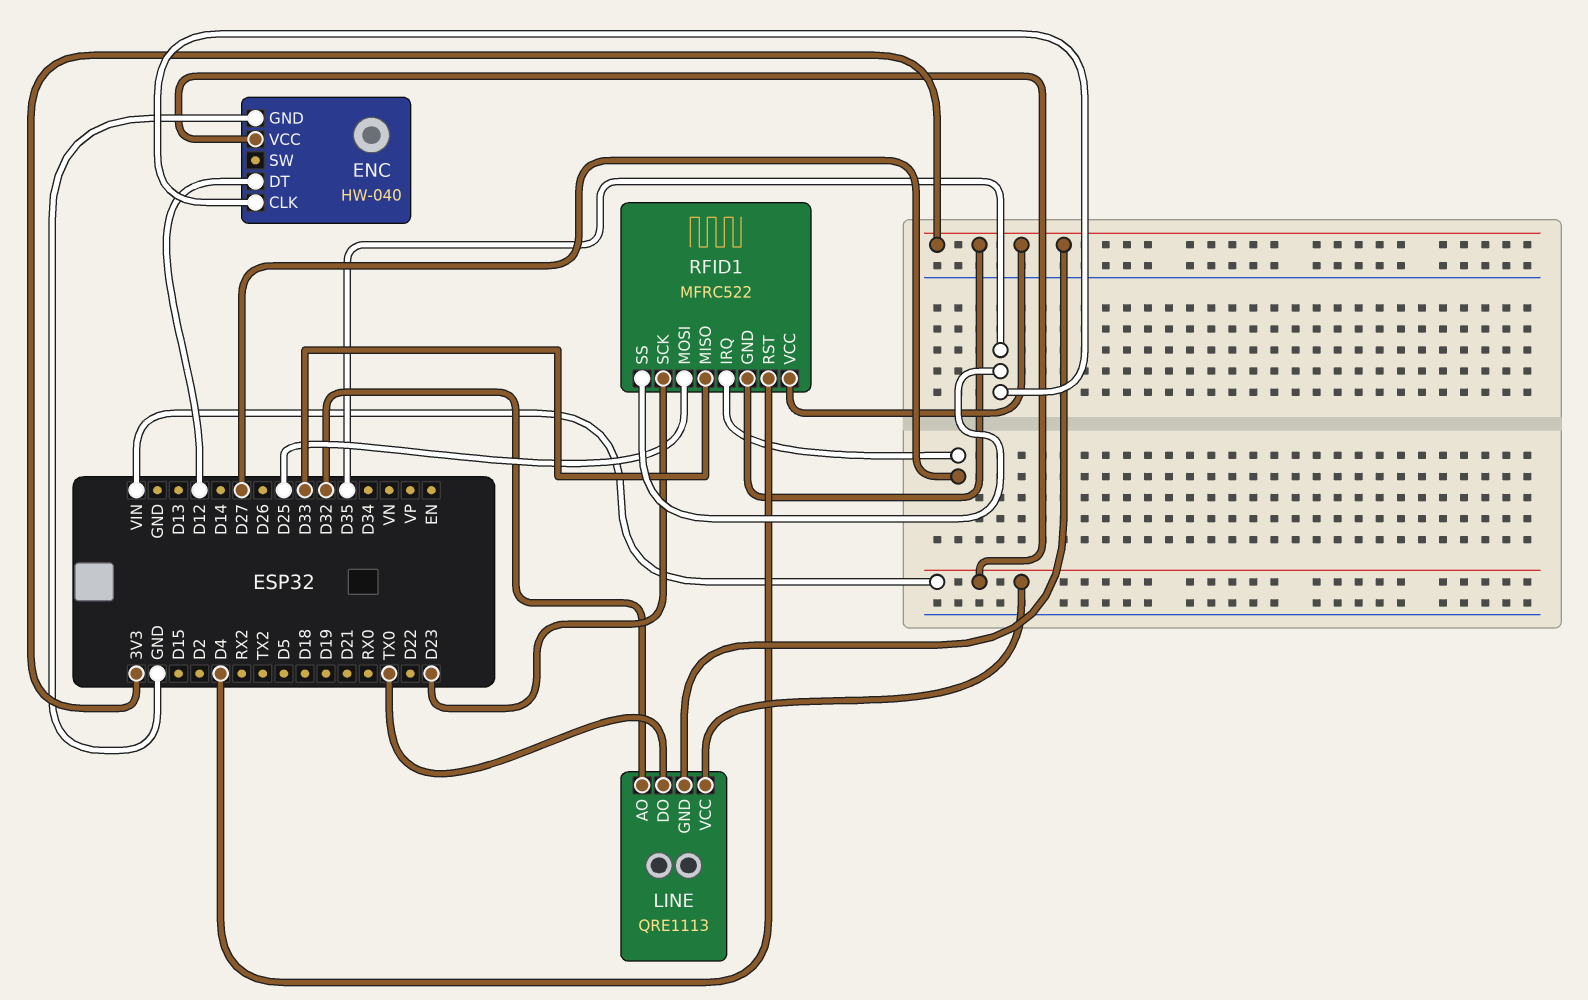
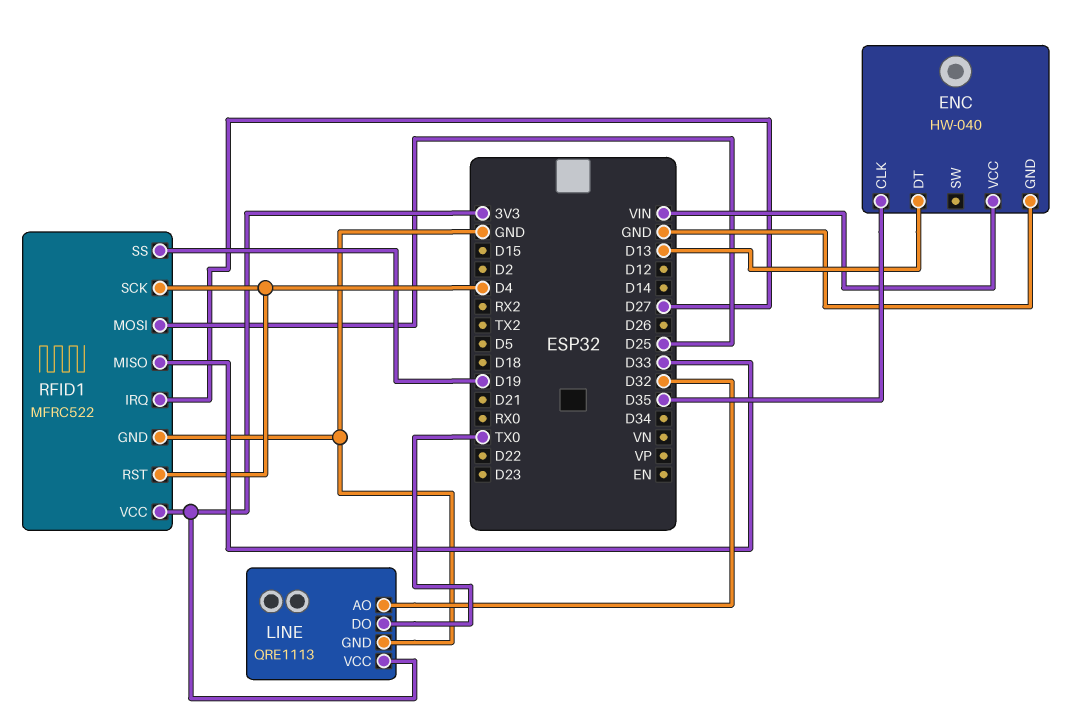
ENC pin DT: D12 -> D13
LINE pin GND: 3V3 -> GND
LINE pin VCC: VIN -> 3V3
RFID1 pin GND: 3V3 -> GND
RFID1 pin SCK: D23 -> D4
RFID1 pin SS: D35 -> D19

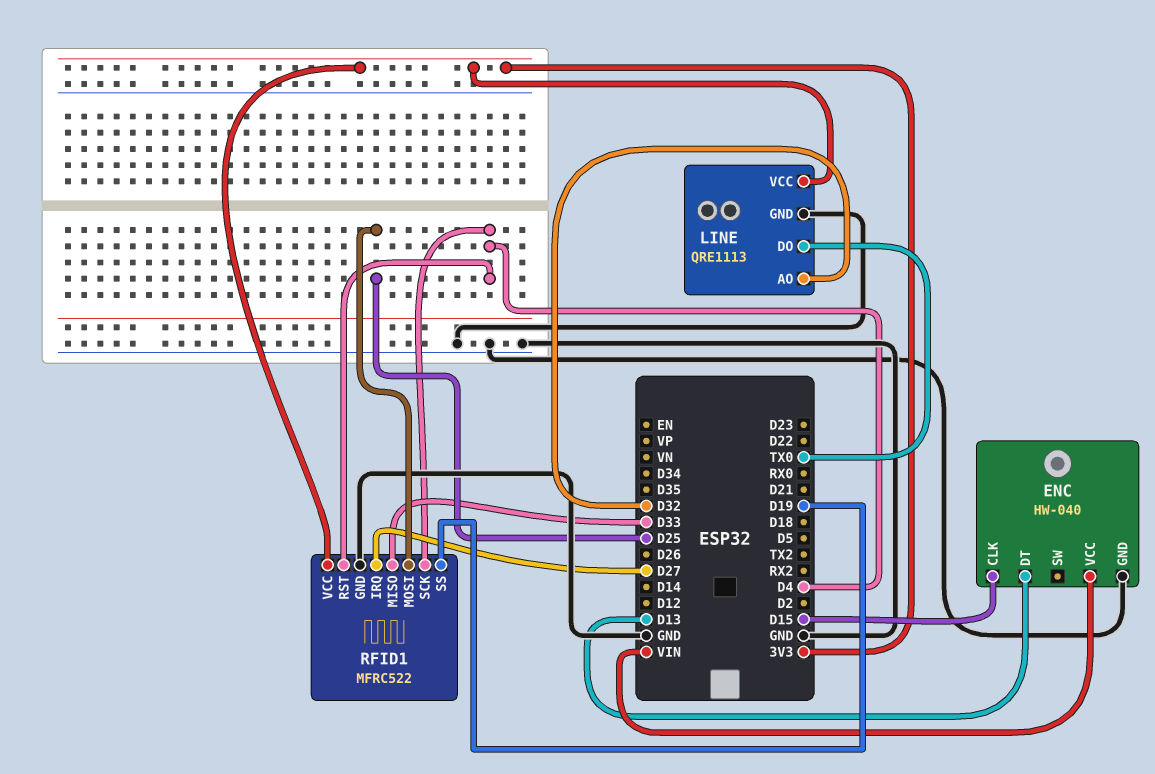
ENC pin CLK: D35 -> D15

